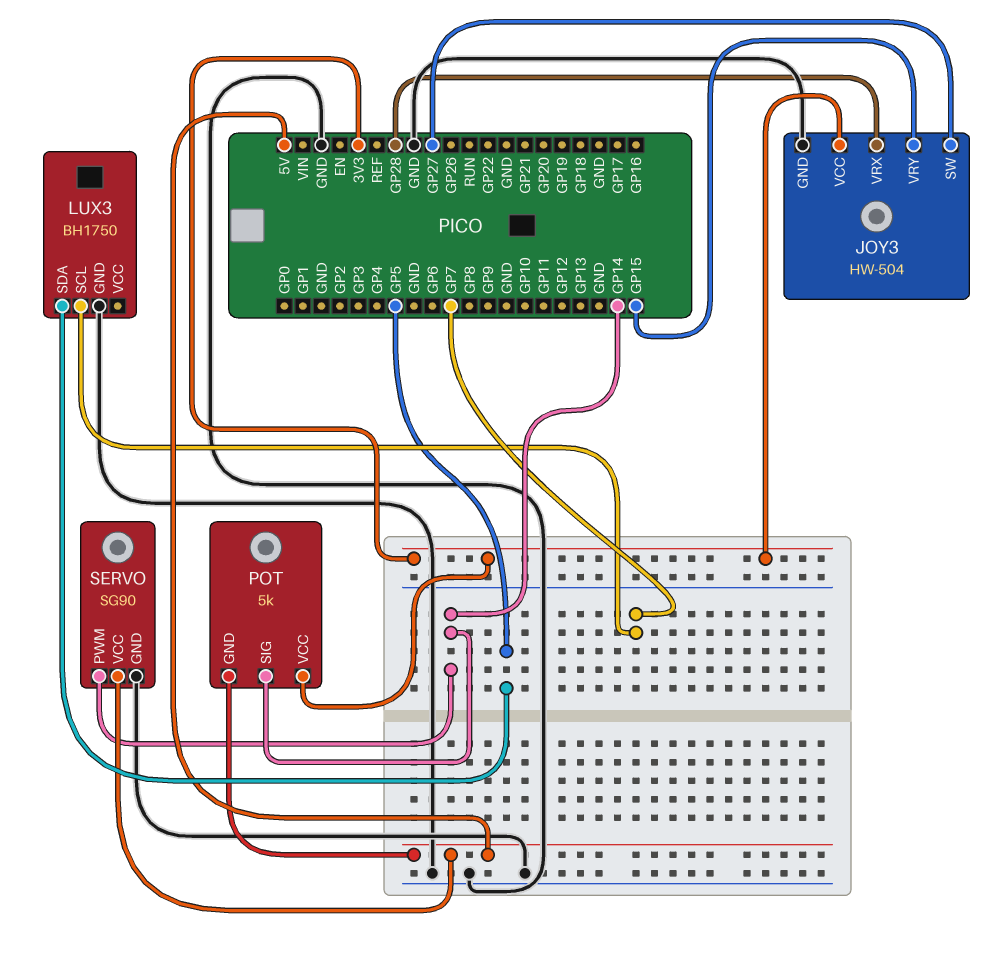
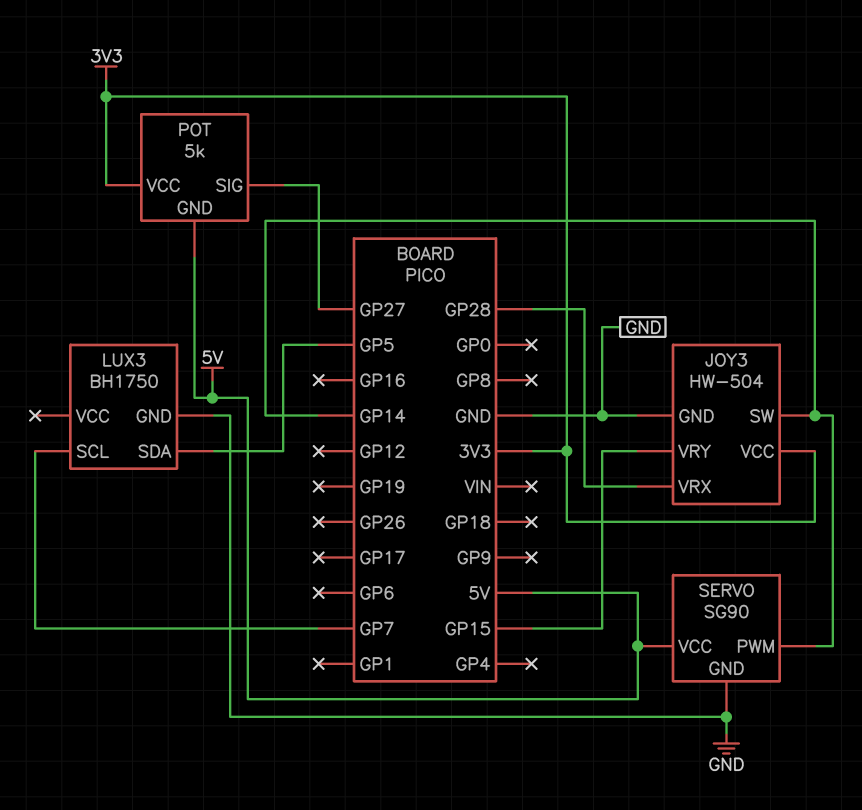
JOY3 pin SW: GP27 -> GP14
POT pin SIG: GP14 -> GP27

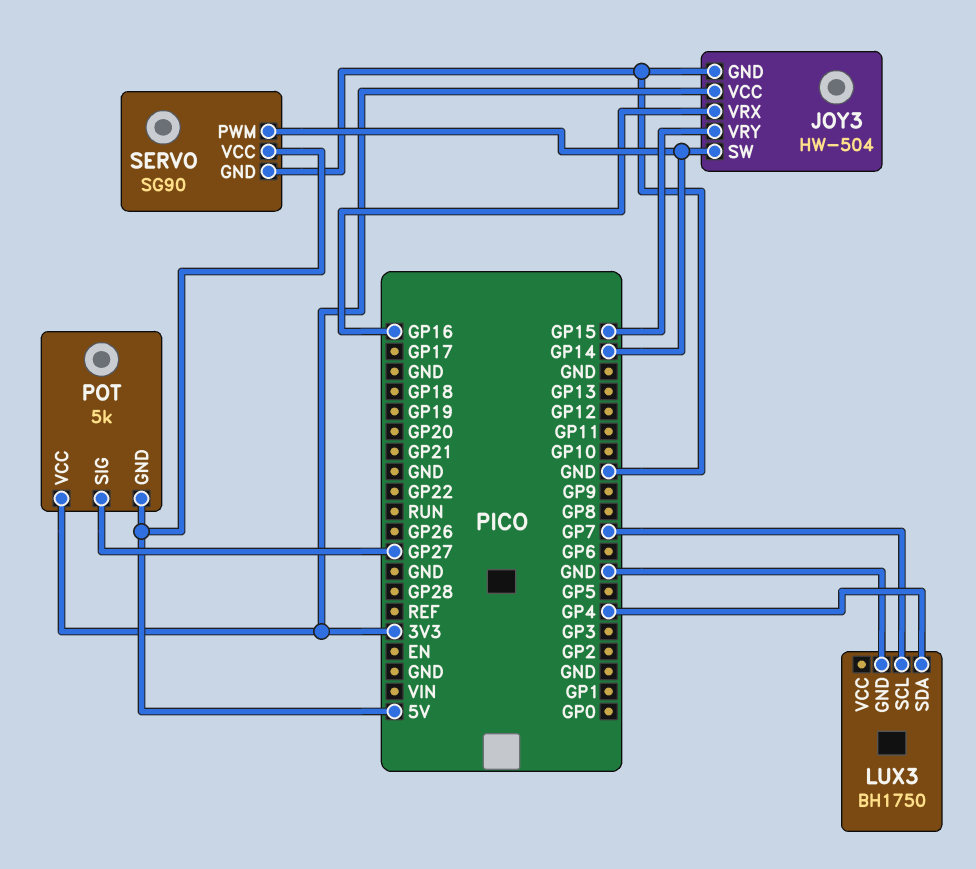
JOY3 pin VRX: GP28 -> GP16
LUX3 pin SDA: GP5 -> GP4

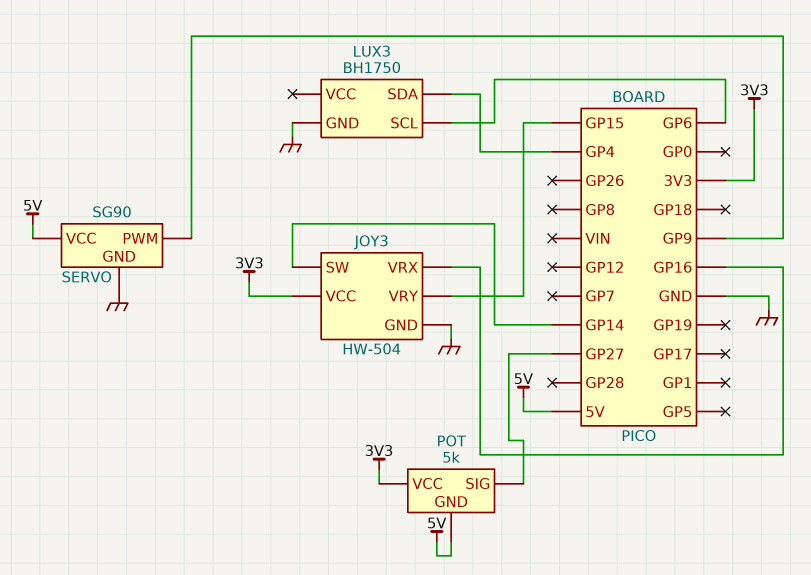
LUX3 pin SCL: GP7 -> GP6
SERVO pin PWM: GP14 -> GP9

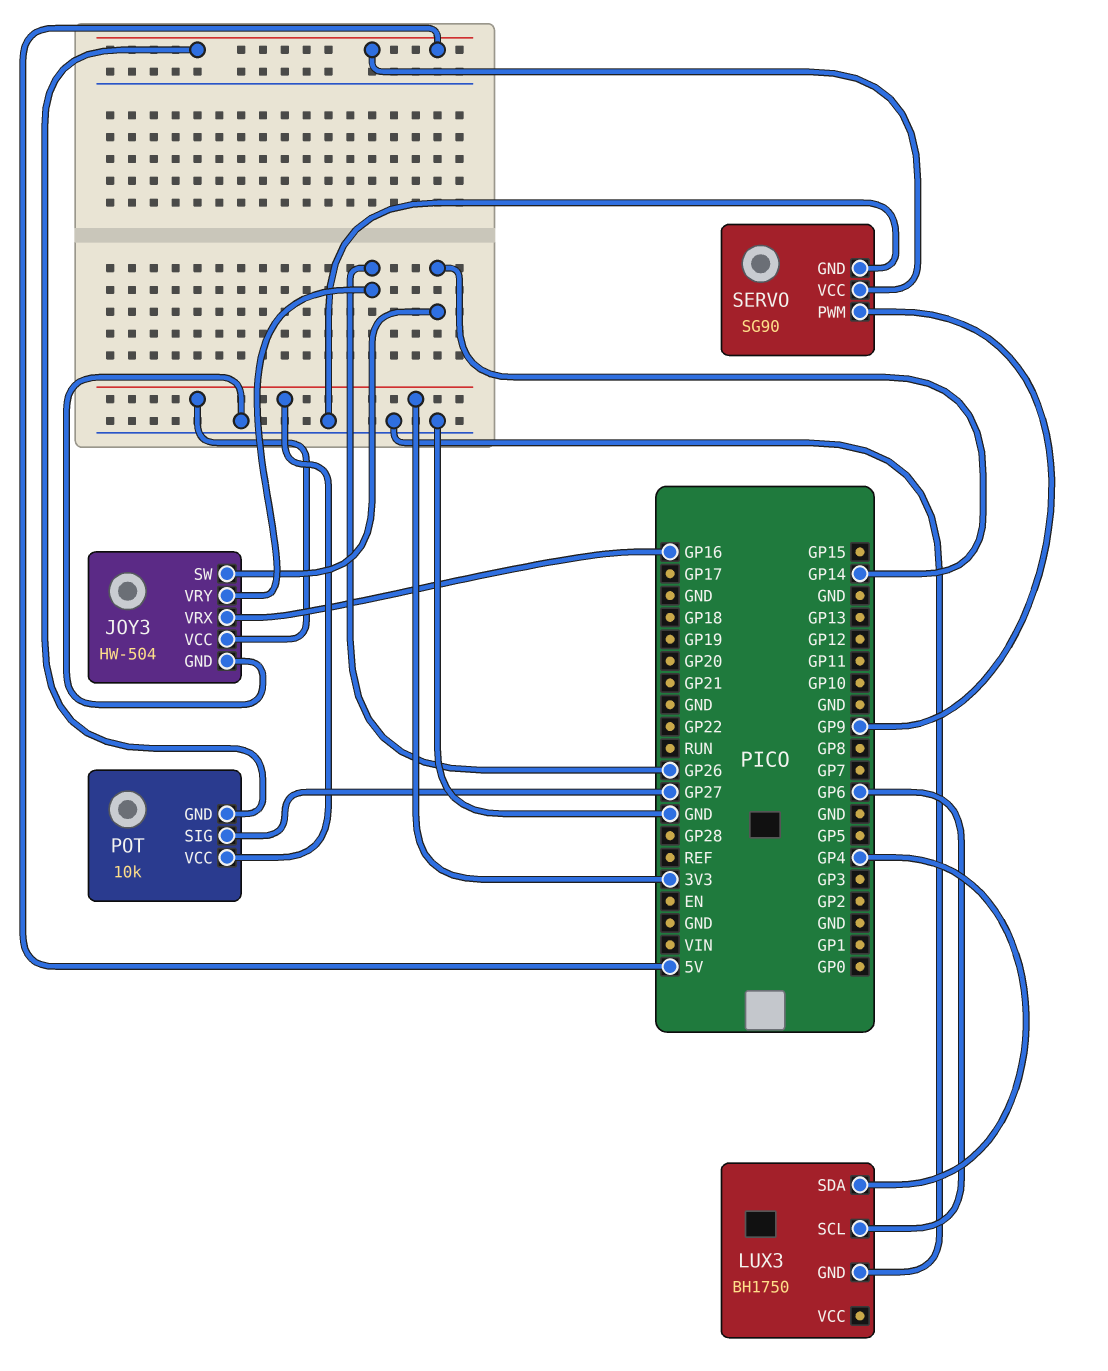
JOY3 pin VRY: GP15 -> GP26
POT: 5k -> 10k

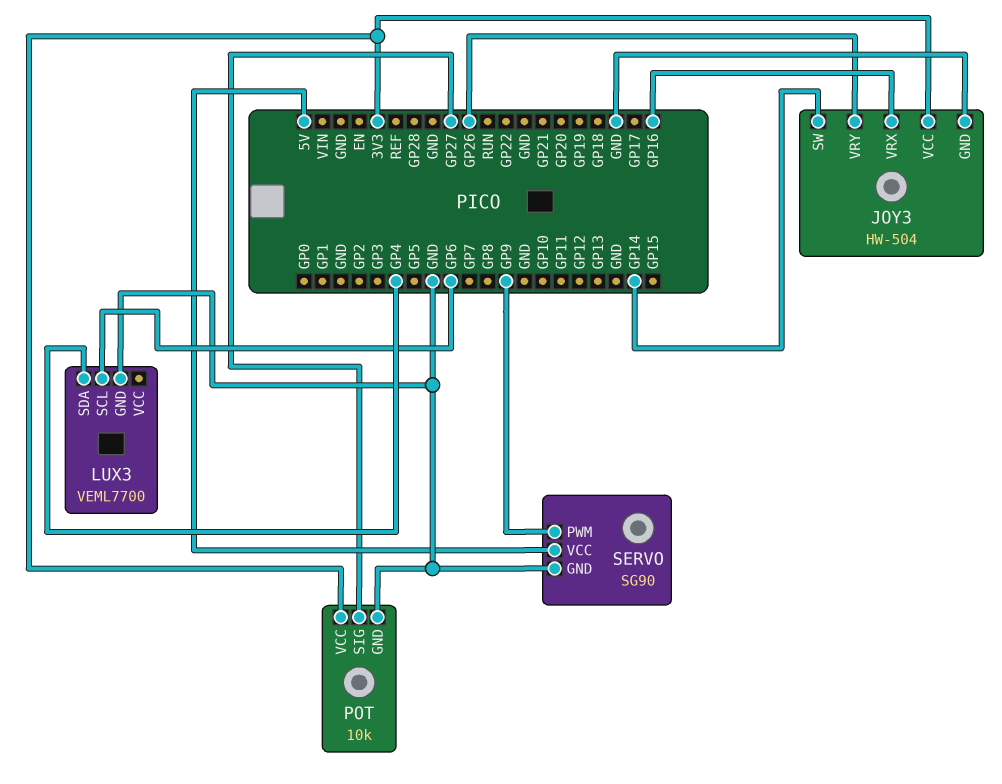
LUX3: BH1750 -> VEML7700
POT pin GND: 5V -> GND

